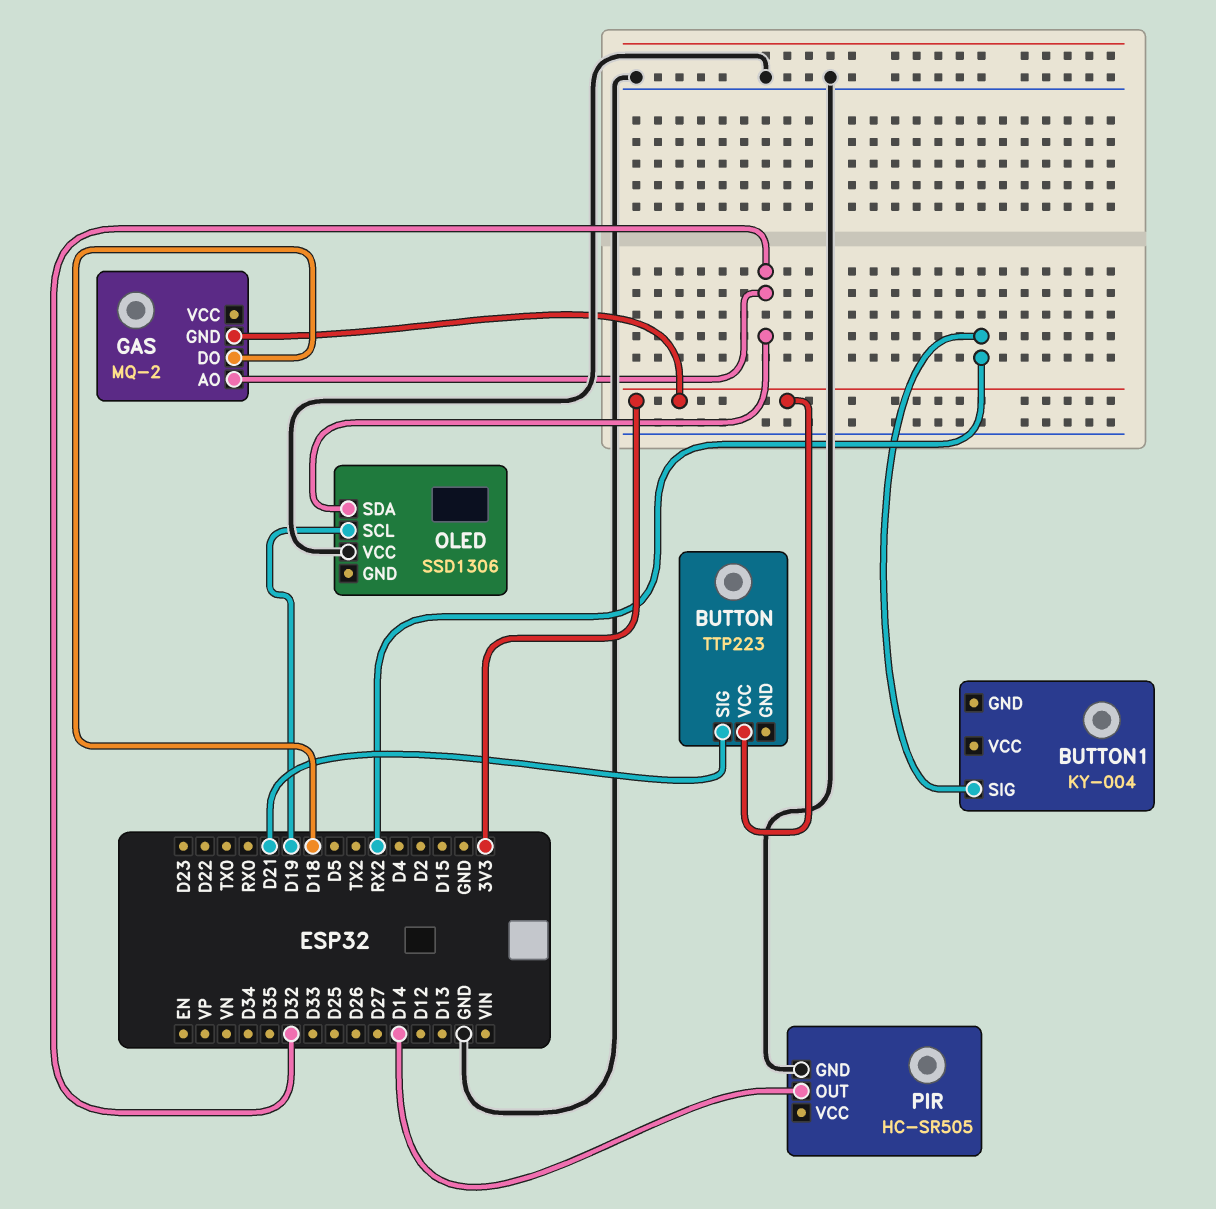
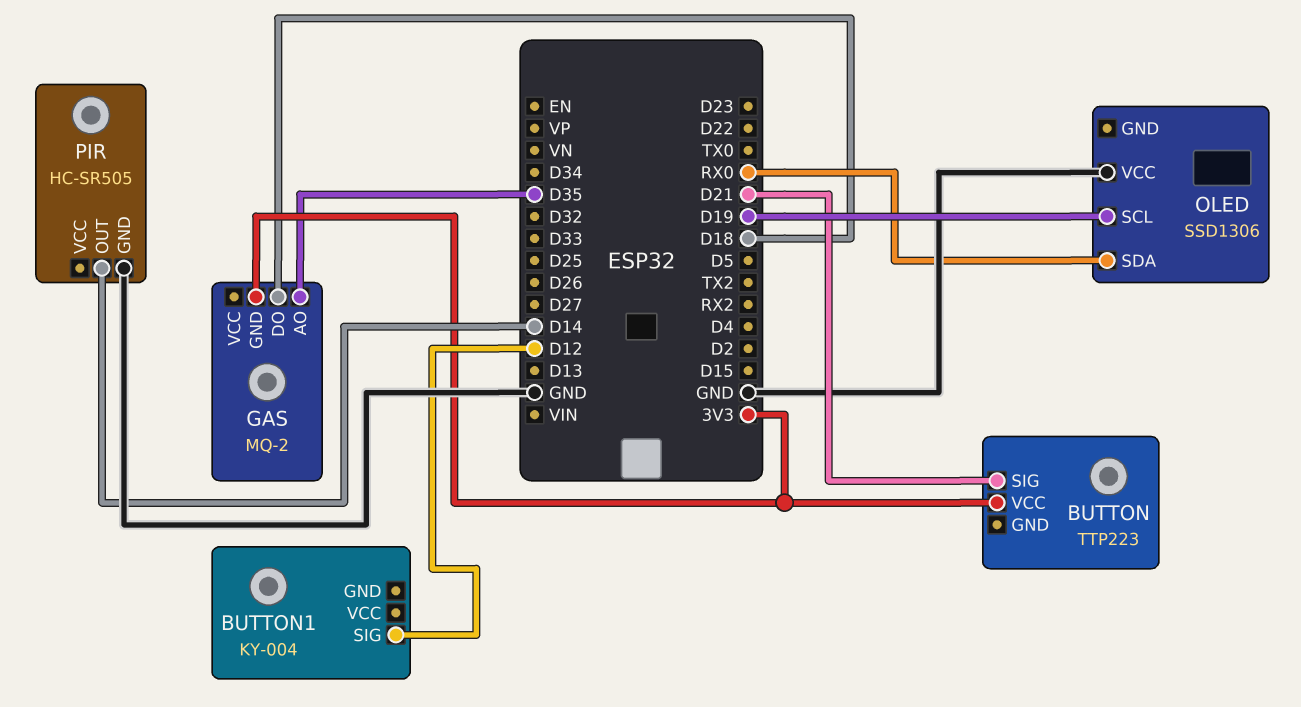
BUTTON1 pin SIG: RX2 -> D12
GAS pin AO: D32 -> D35
OLED pin SDA: D32 -> RX0

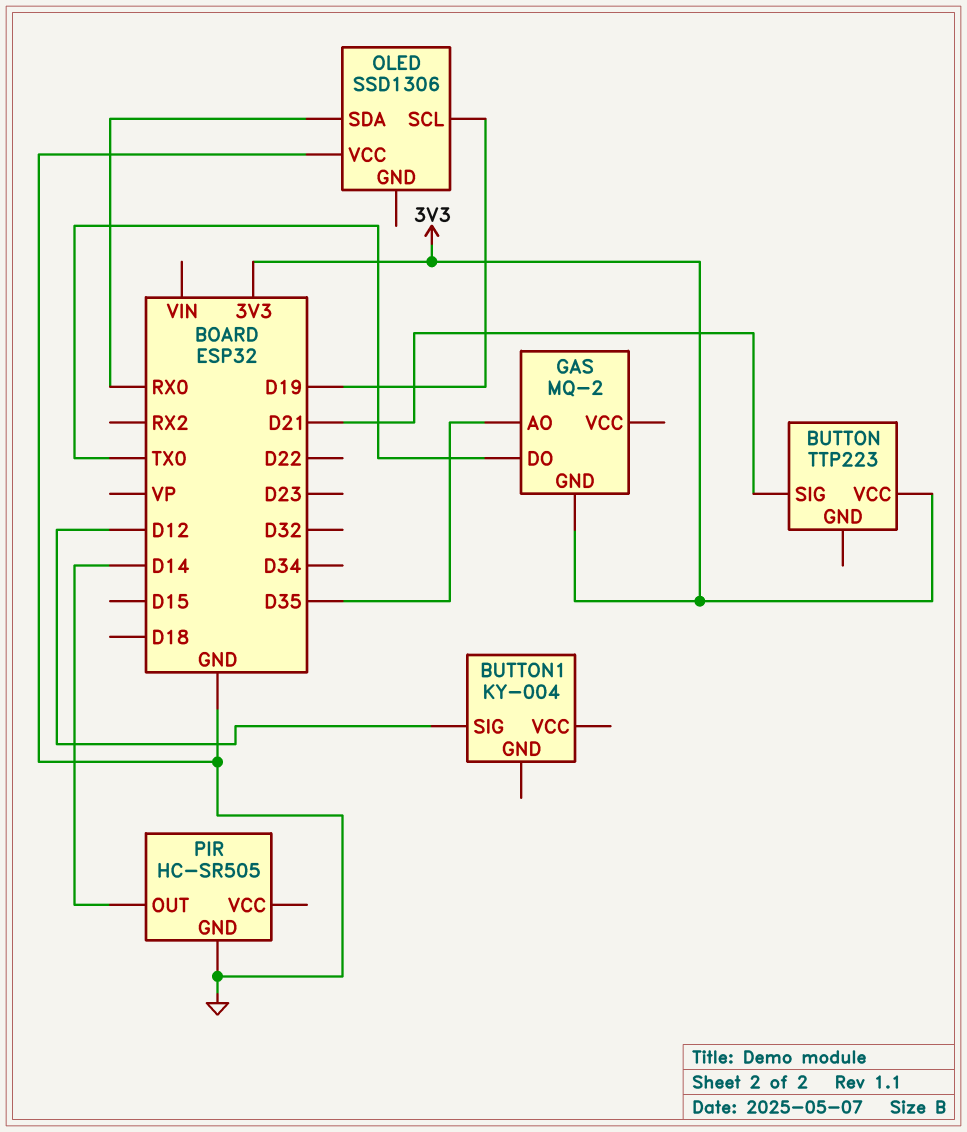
GAS pin DO: D18 -> TX0

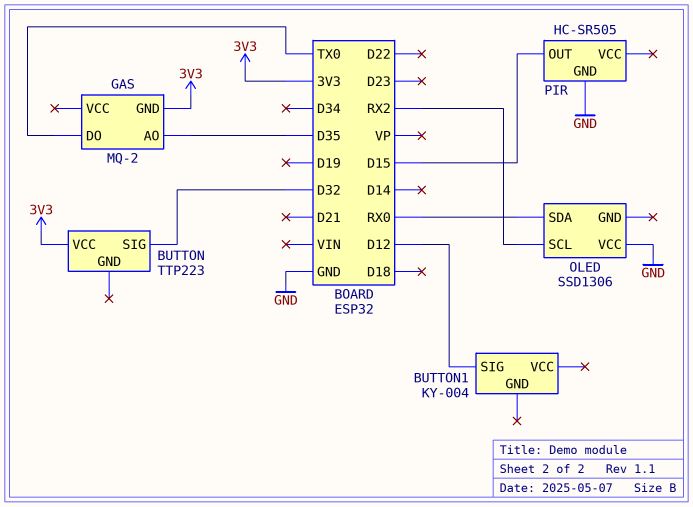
BUTTON pin SIG: D21 -> D32
OLED pin SCL: D19 -> RX2
PIR pin OUT: D14 -> D15

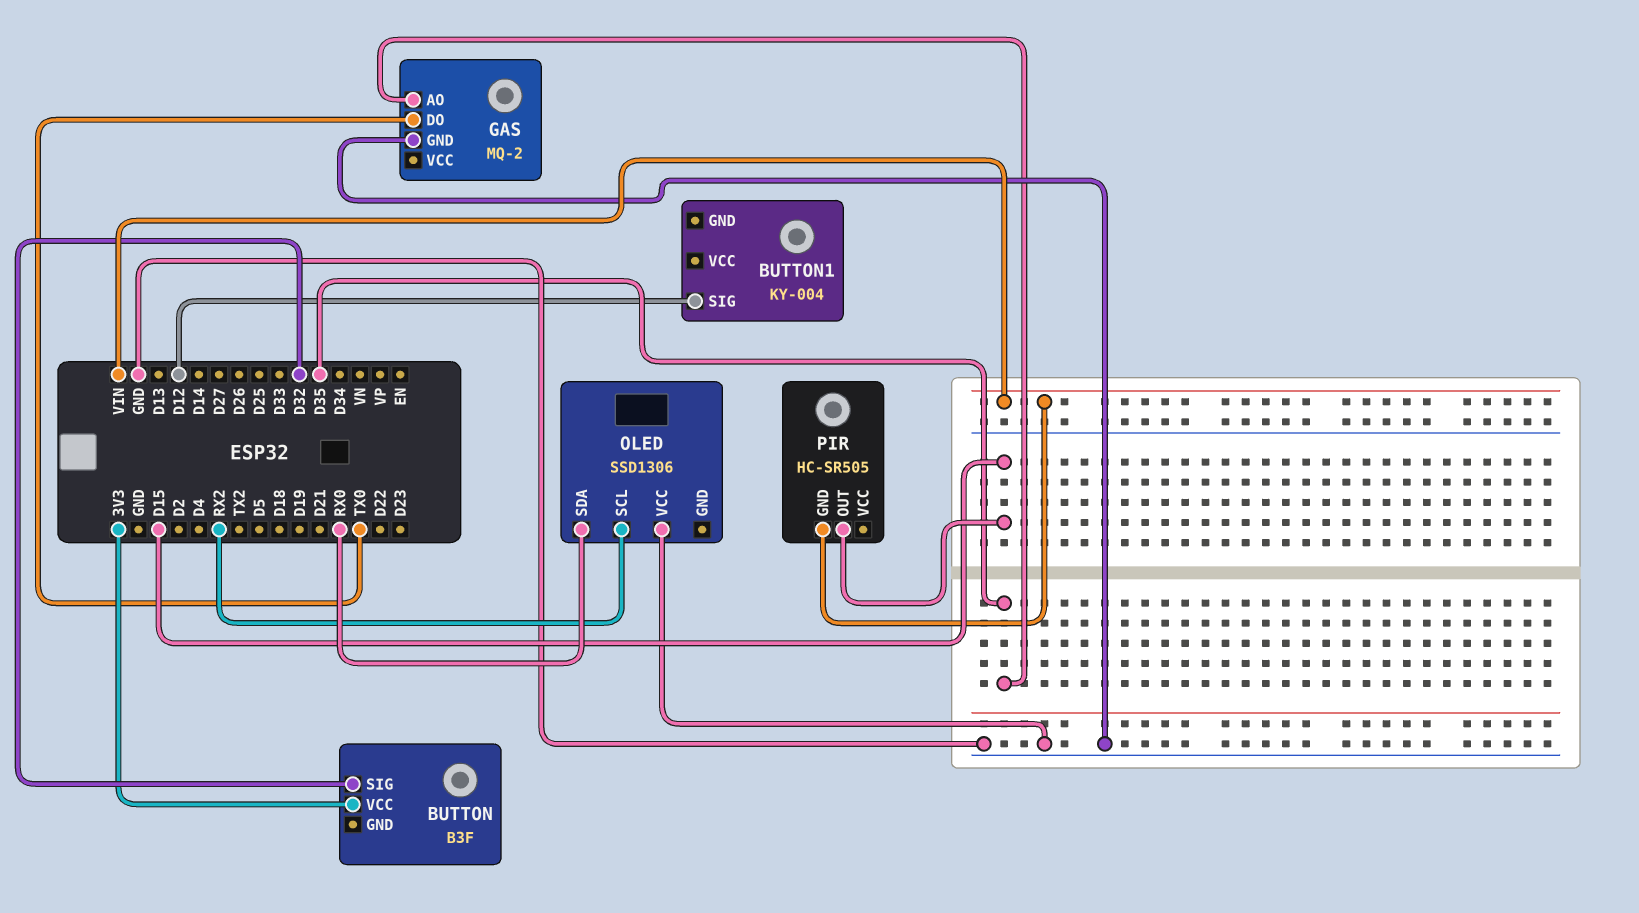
BUTTON: TTP223 -> B3F
GAS pin GND: 3V3 -> GND
PIR pin GND: GND -> VIN

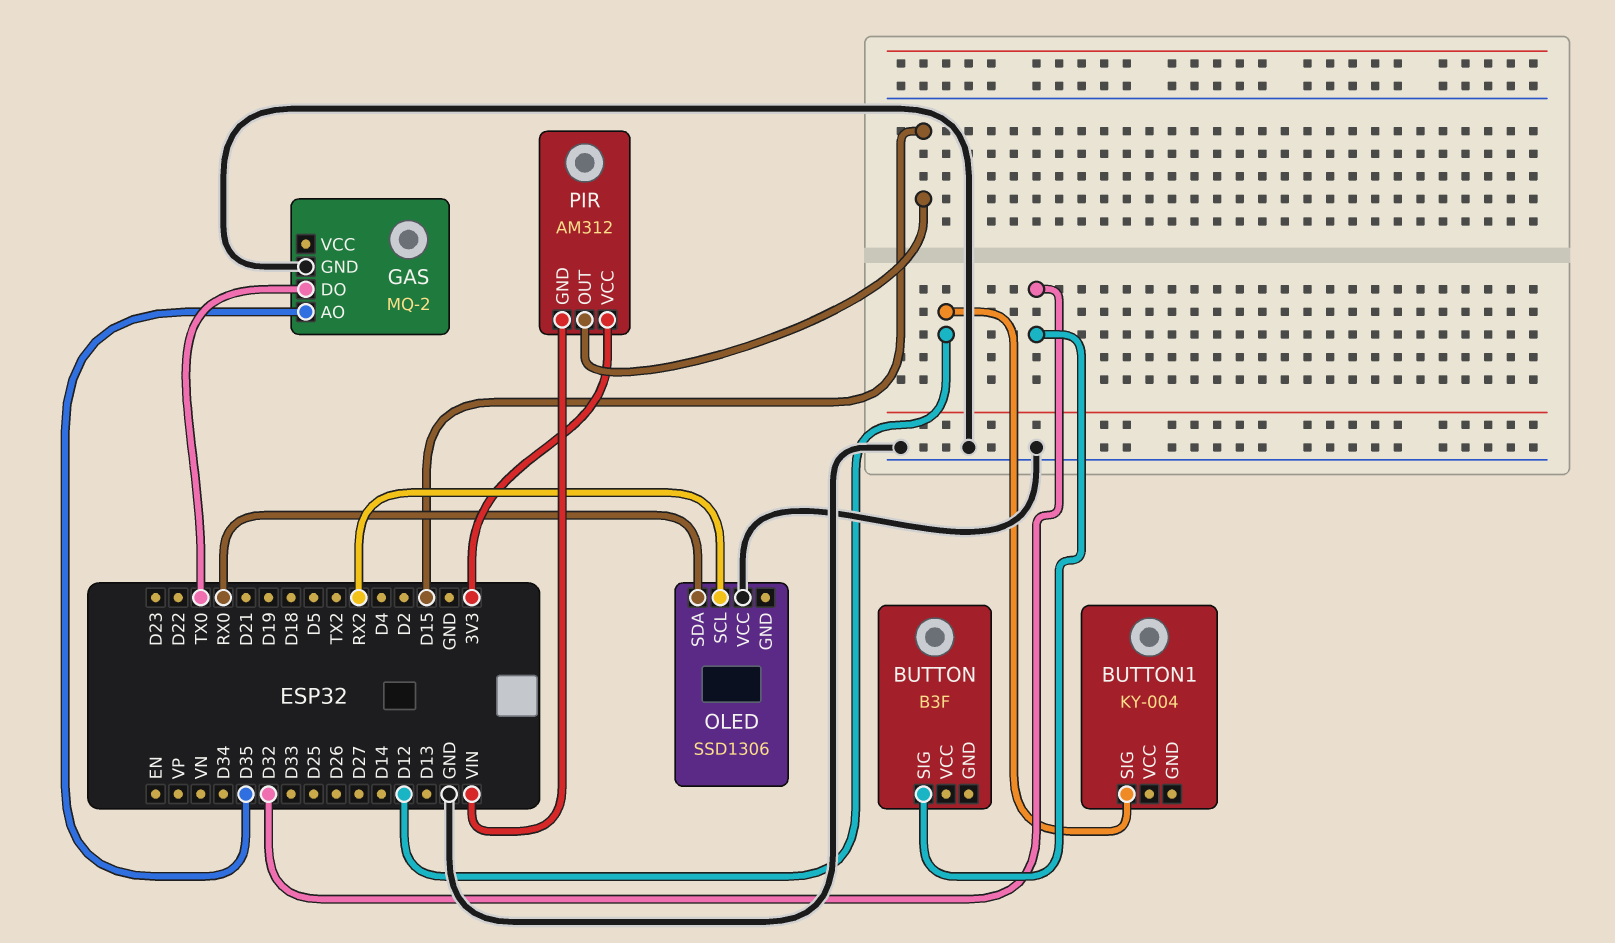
BUTTON pin VCC: 3V3 -> none
PIR: HC-SR505 -> AM312
PIR pin VCC: none -> 3V3

